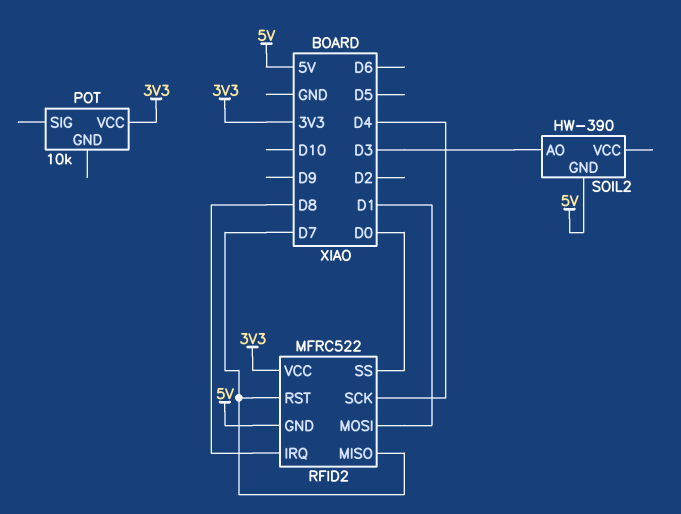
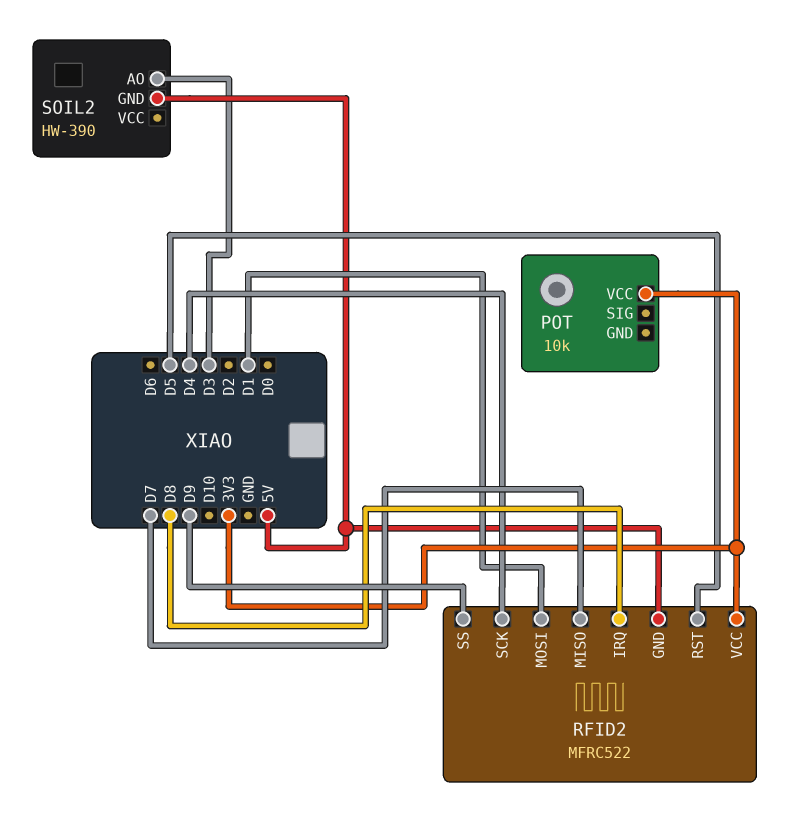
RFID2 pin RST: D7 -> D5
RFID2 pin SS: D0 -> D9

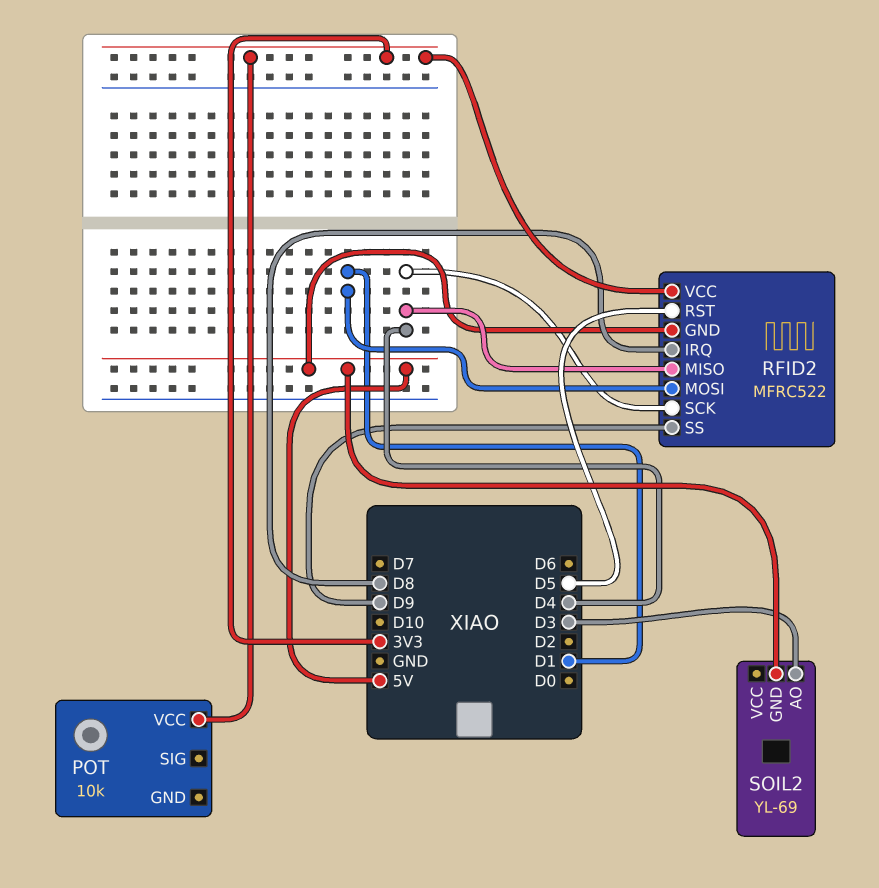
RFID2 pin MISO: D7 -> D4
SOIL2: HW-390 -> YL-69

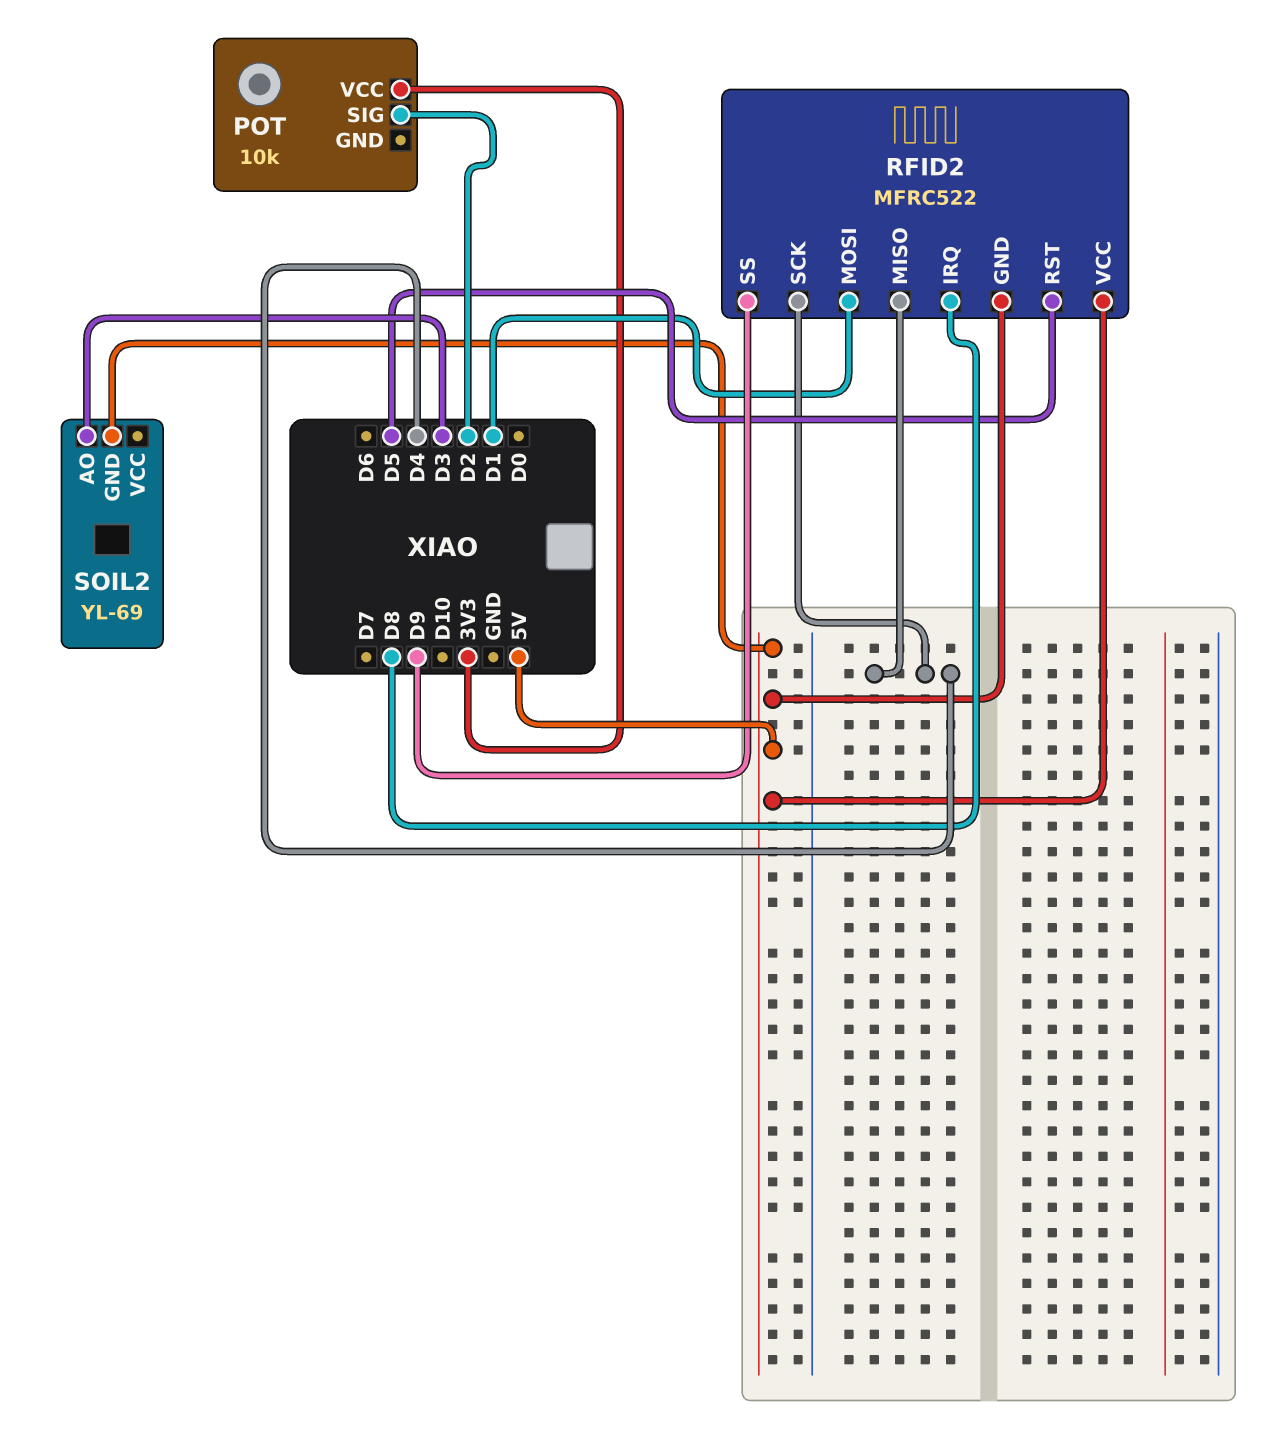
POT pin SIG: none -> D2
RFID2 pin VCC: 3V3 -> 5V

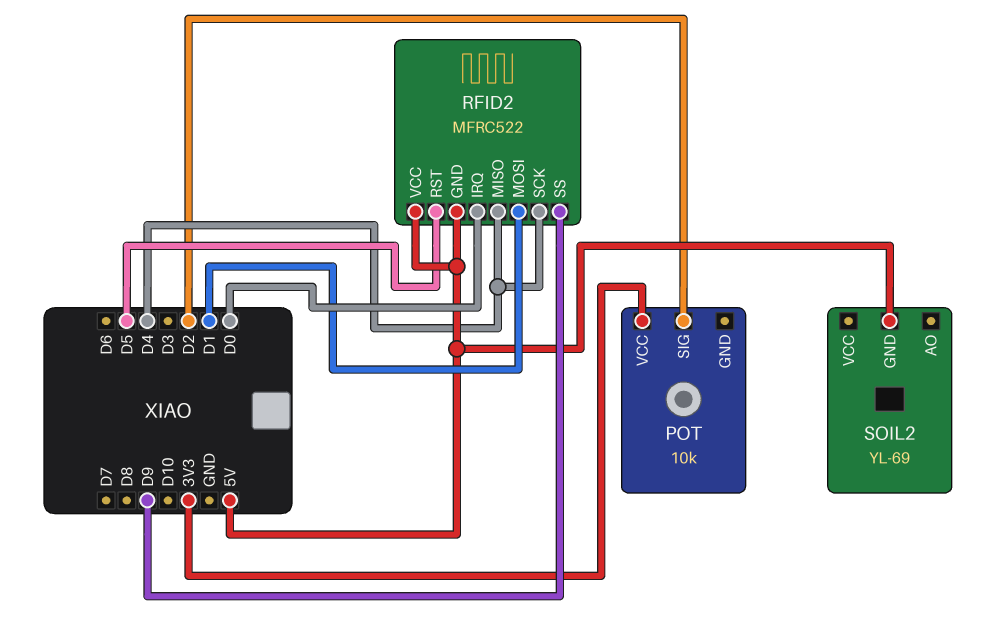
RFID2 pin IRQ: D8 -> D0
SOIL2 pin AO: D3 -> none

